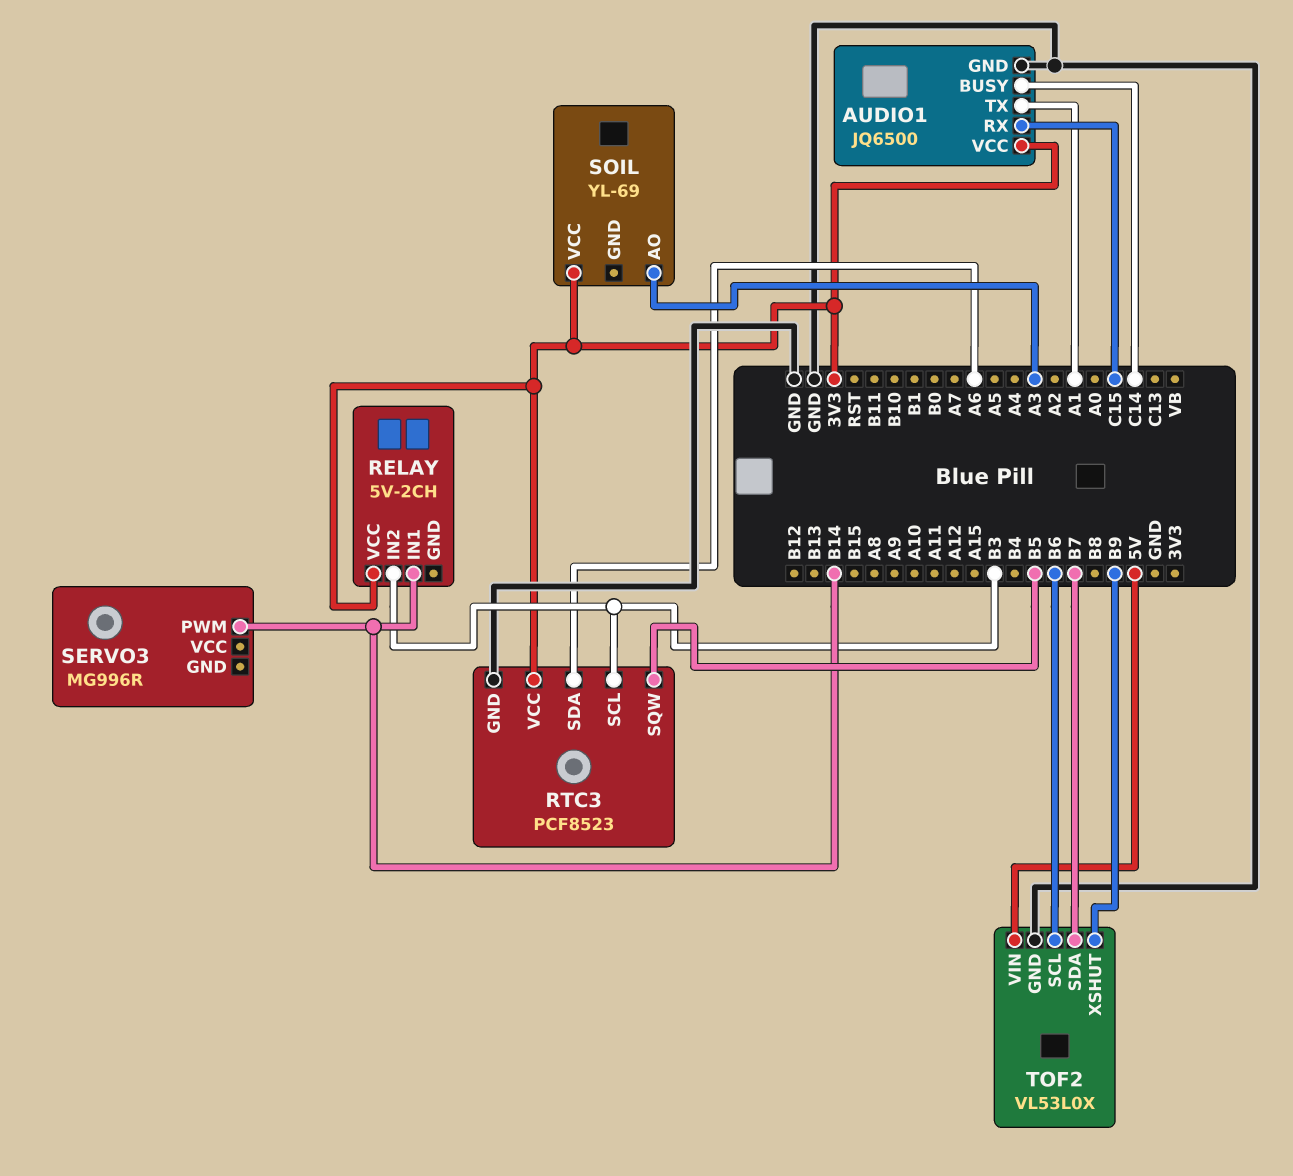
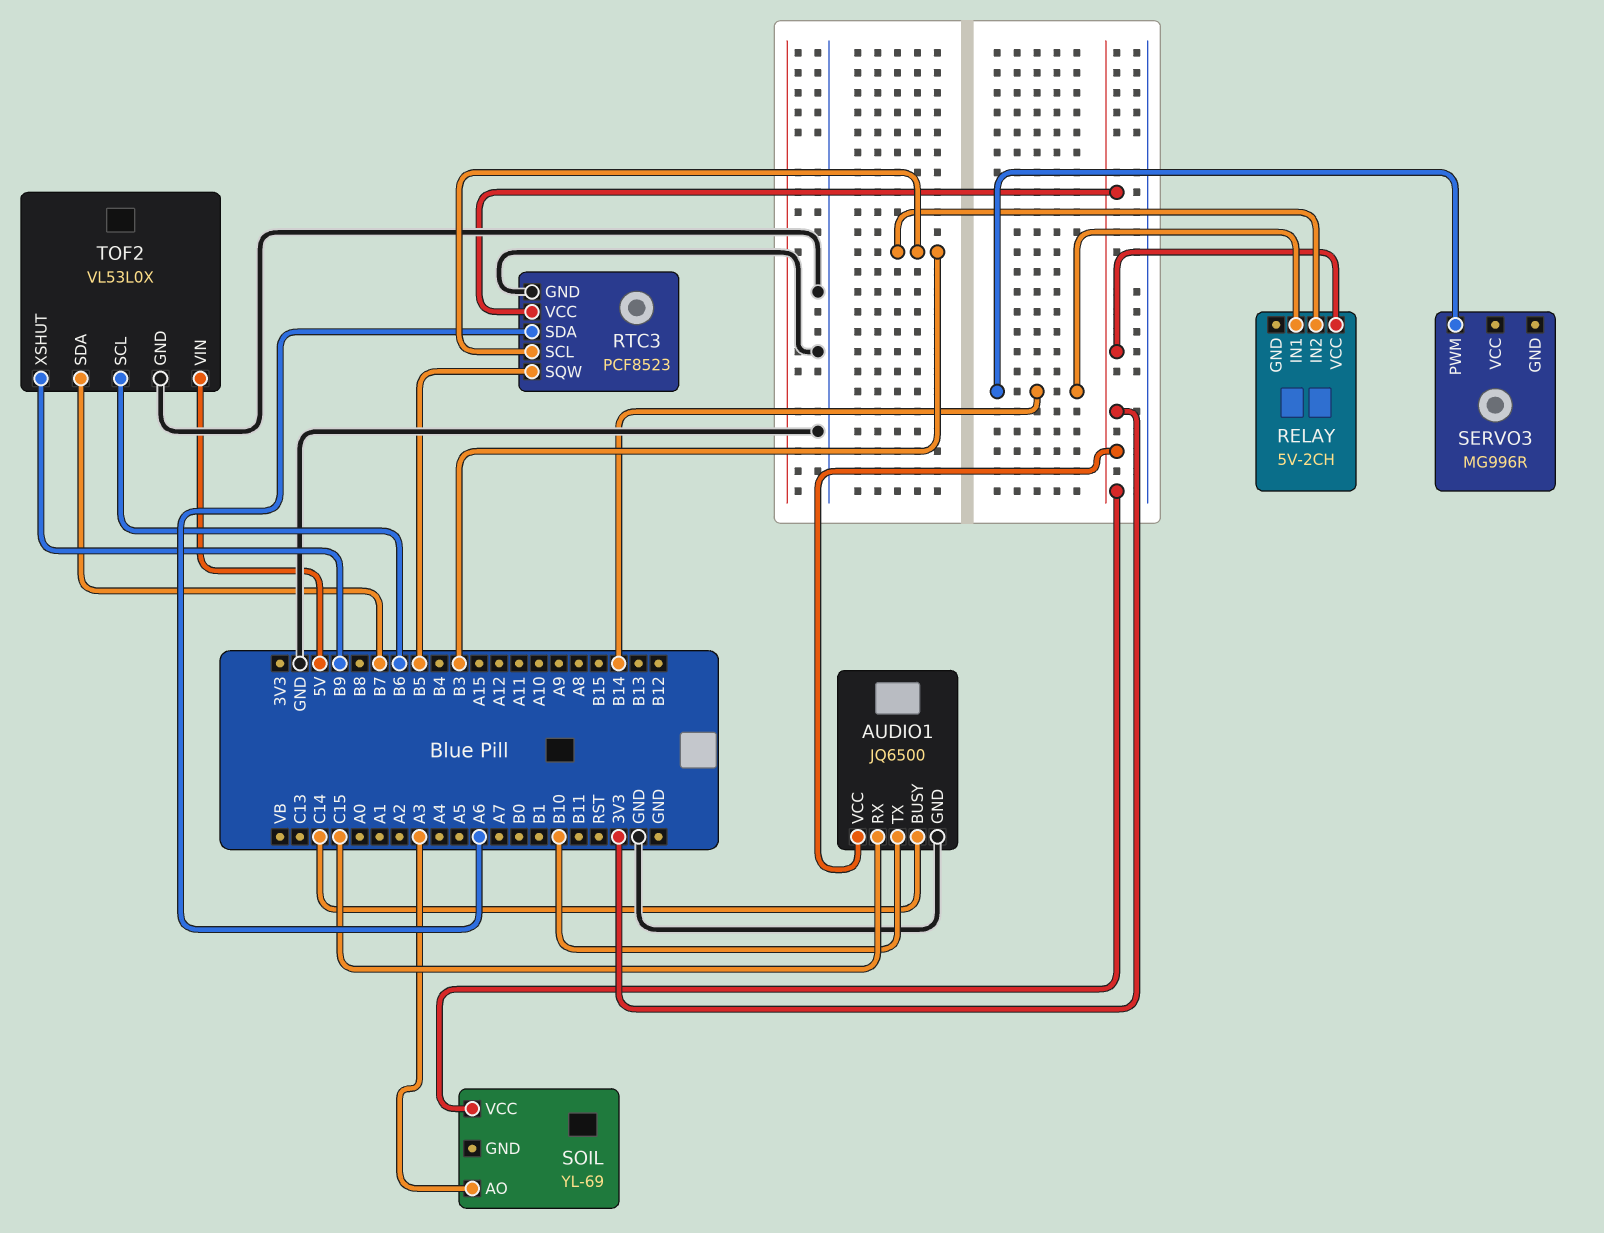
AUDIO1 pin TX: A1 -> B10

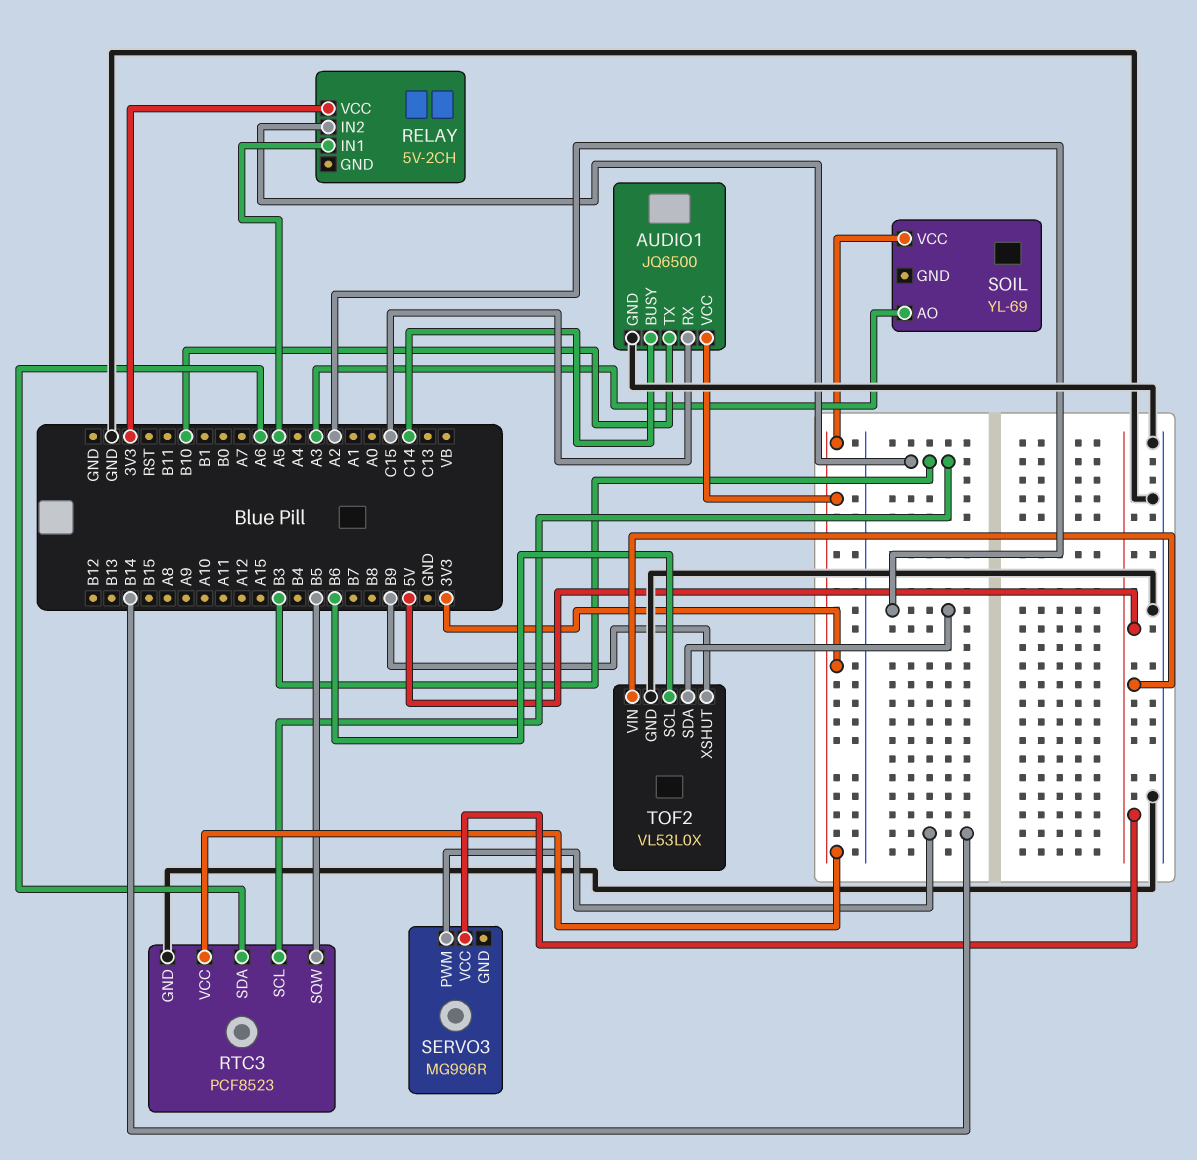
RELAY pin IN1: B14 -> A5
SERVO3 pin VCC: none -> 5V
TOF2 pin SDA: B7 -> A2

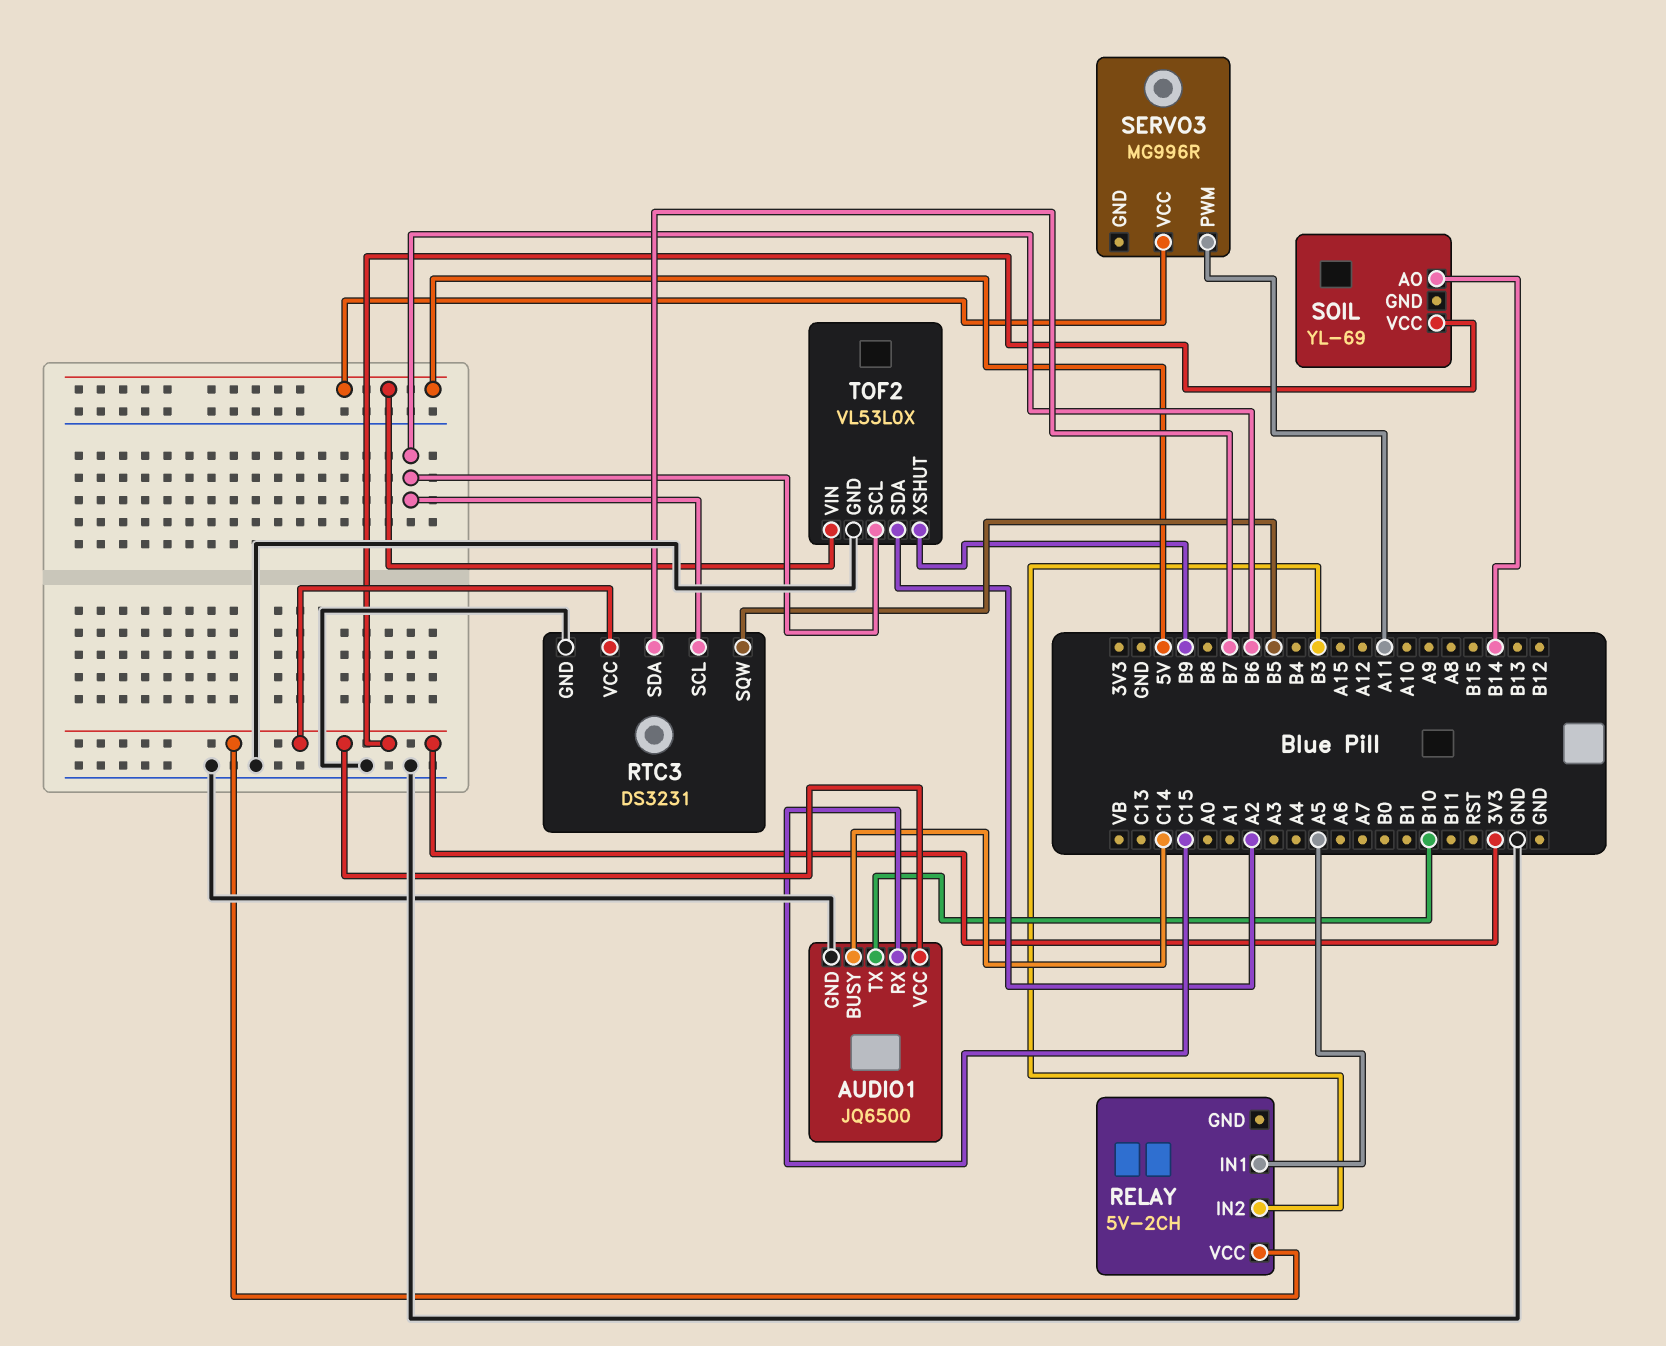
RTC3: PCF8523 -> DS3231
RTC3 pin SCL: B3 -> B6
RTC3 pin SDA: A6 -> B7
SERVO3 pin PWM: B14 -> A11
SOIL pin AO: A3 -> B14

